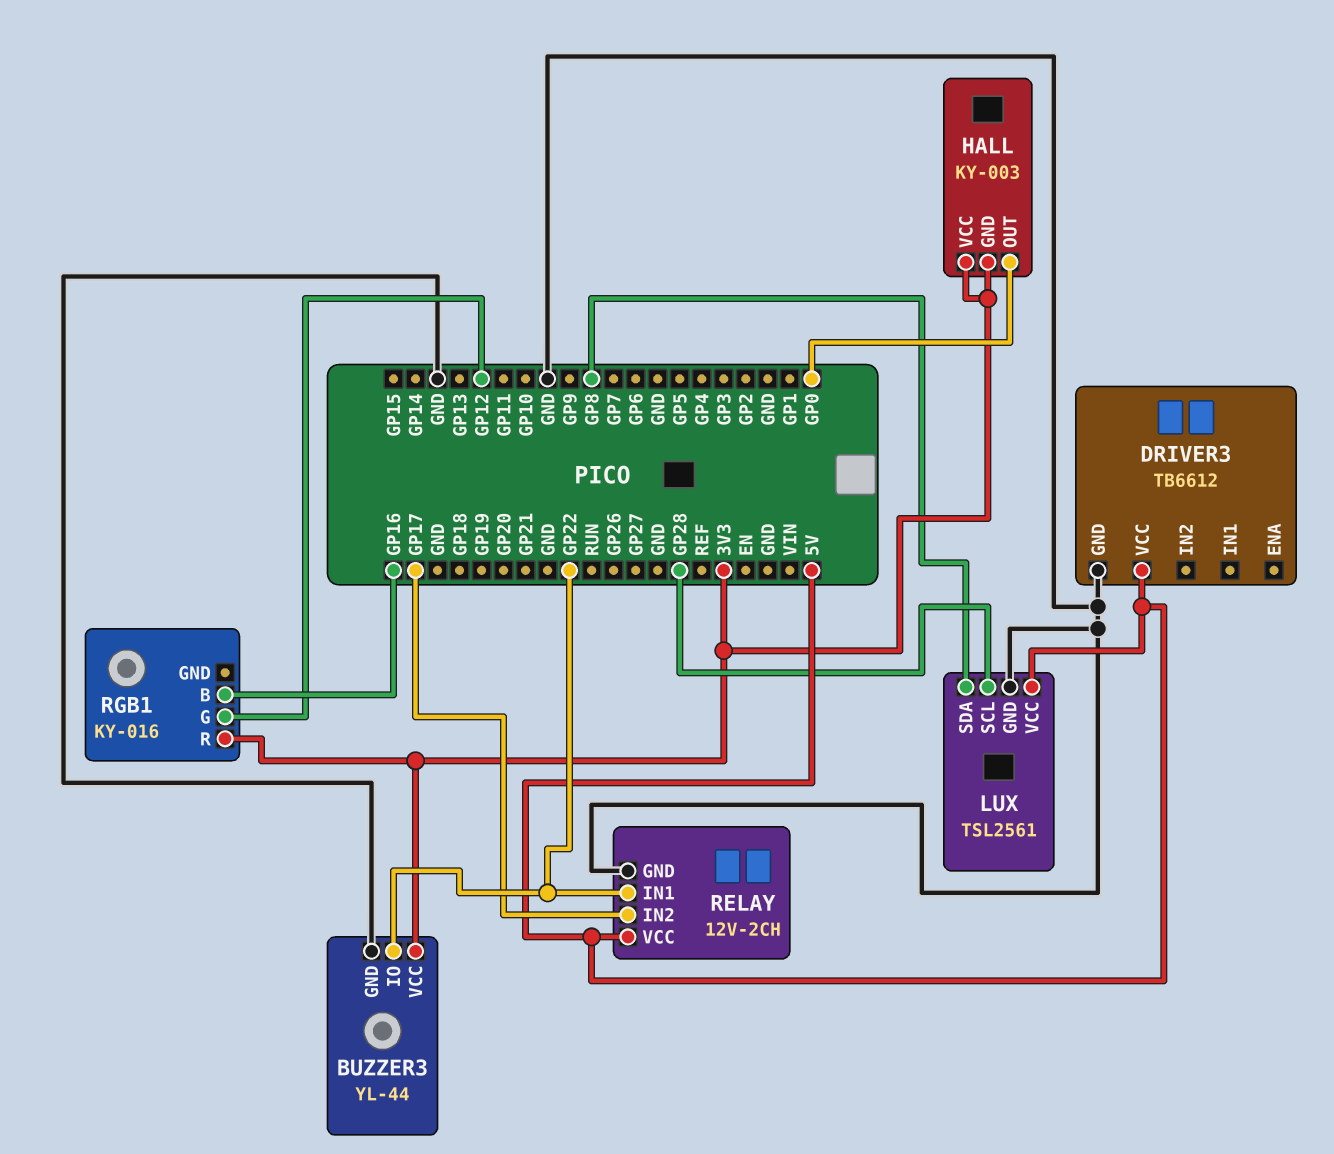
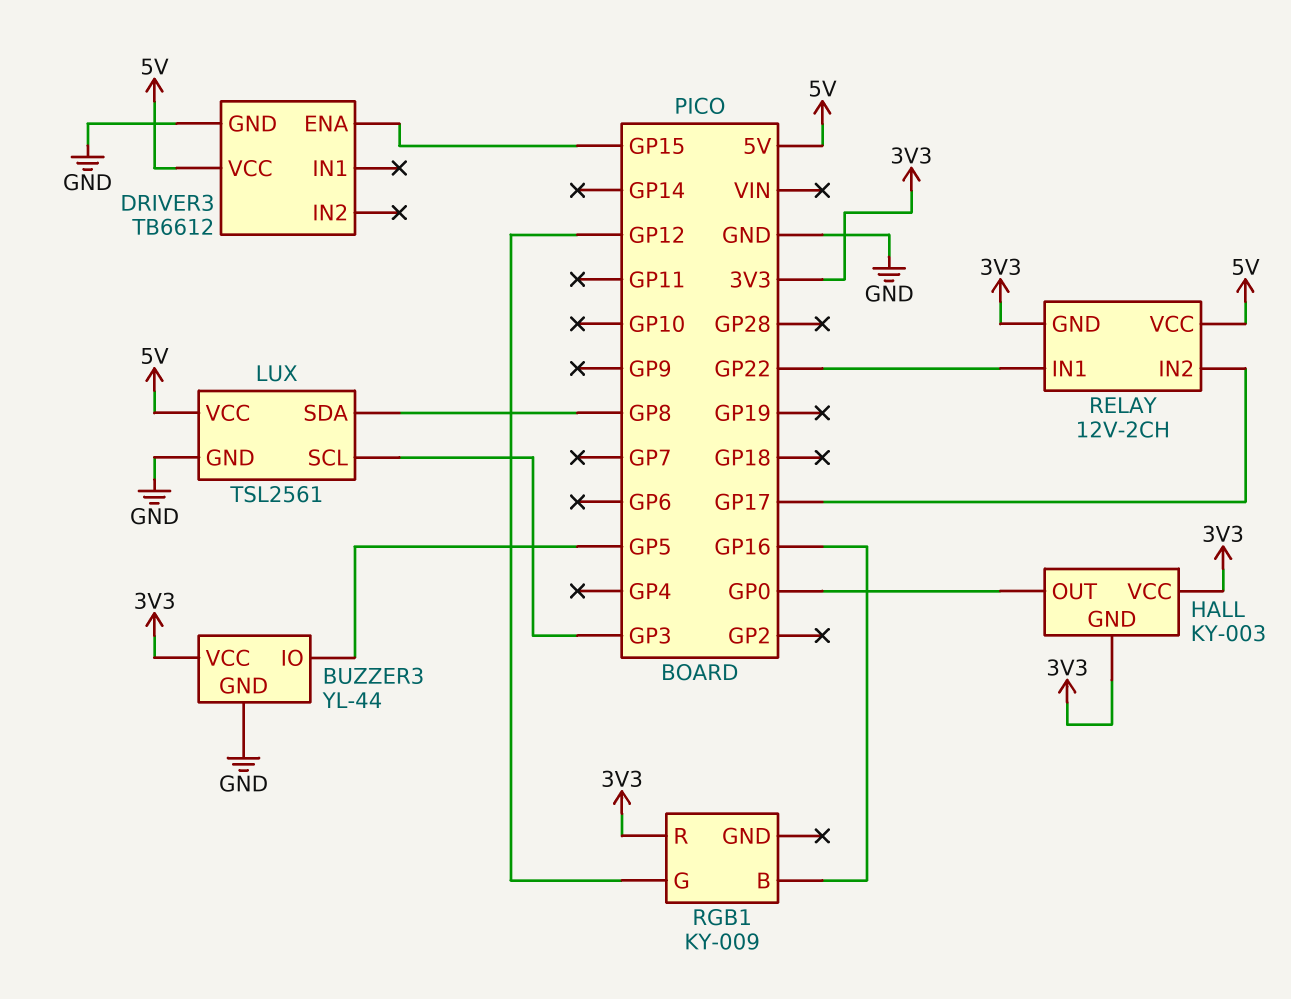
BUZZER3 pin IO: GP22 -> GP5
DRIVER3 pin ENA: none -> GP15
LUX pin SCL: GP28 -> GP3
RELAY pin GND: GND -> 3V3
RGB1: KY-016 -> KY-009

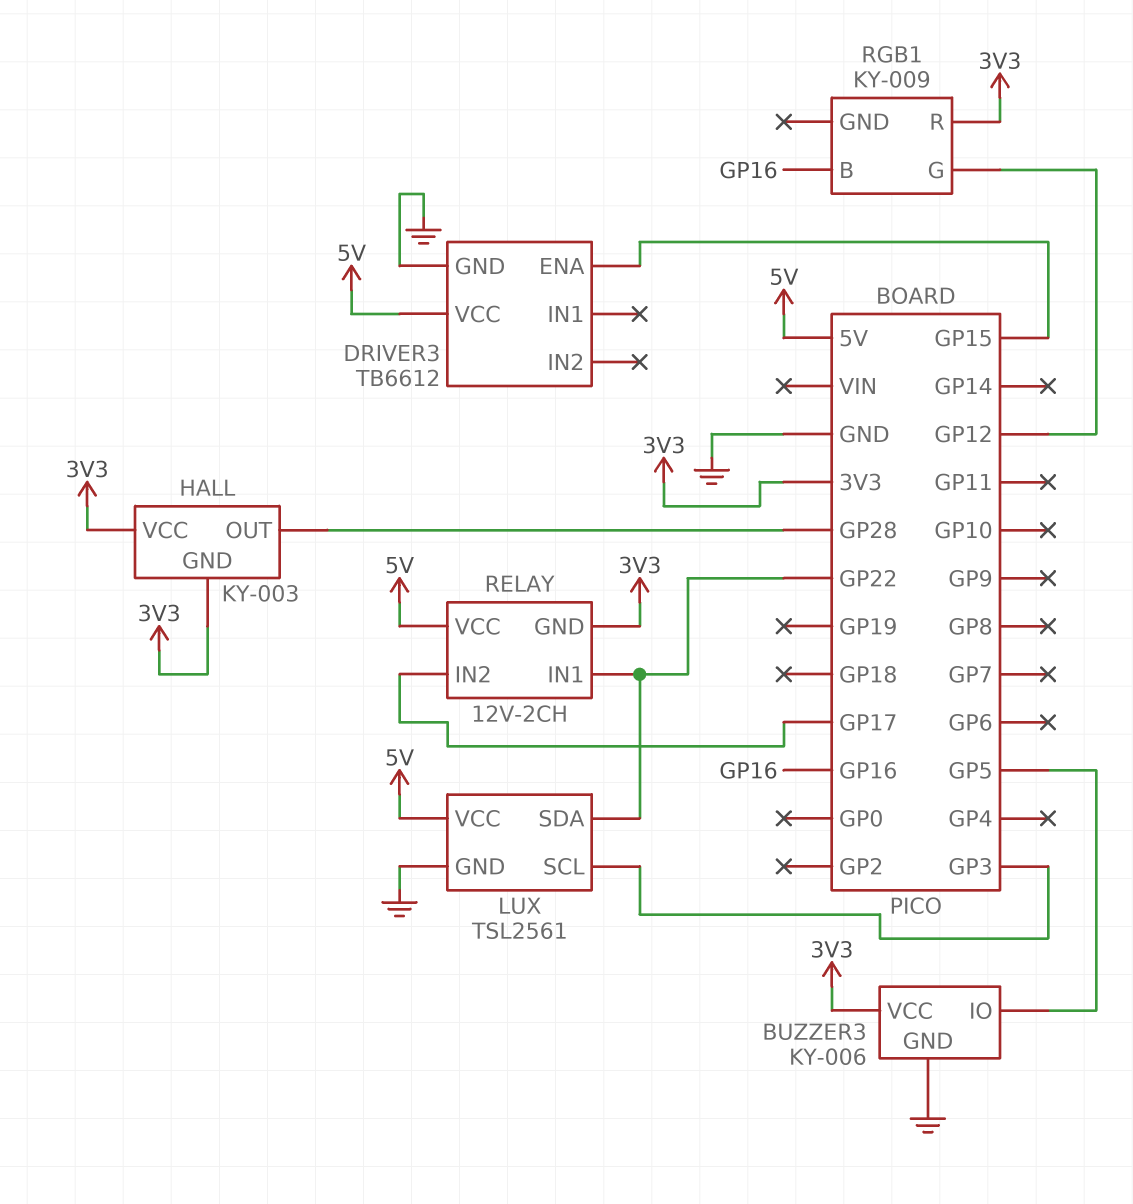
BUZZER3: YL-44 -> KY-006
HALL pin OUT: GP0 -> GP28
LUX pin SDA: GP8 -> GP22

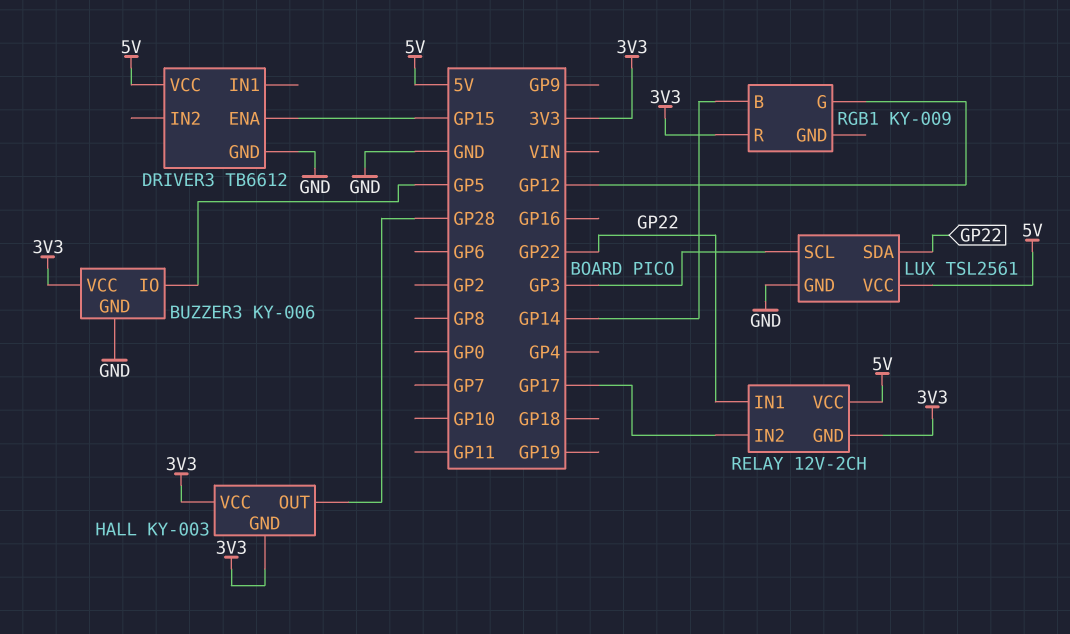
RGB1 pin B: GP16 -> GP14

